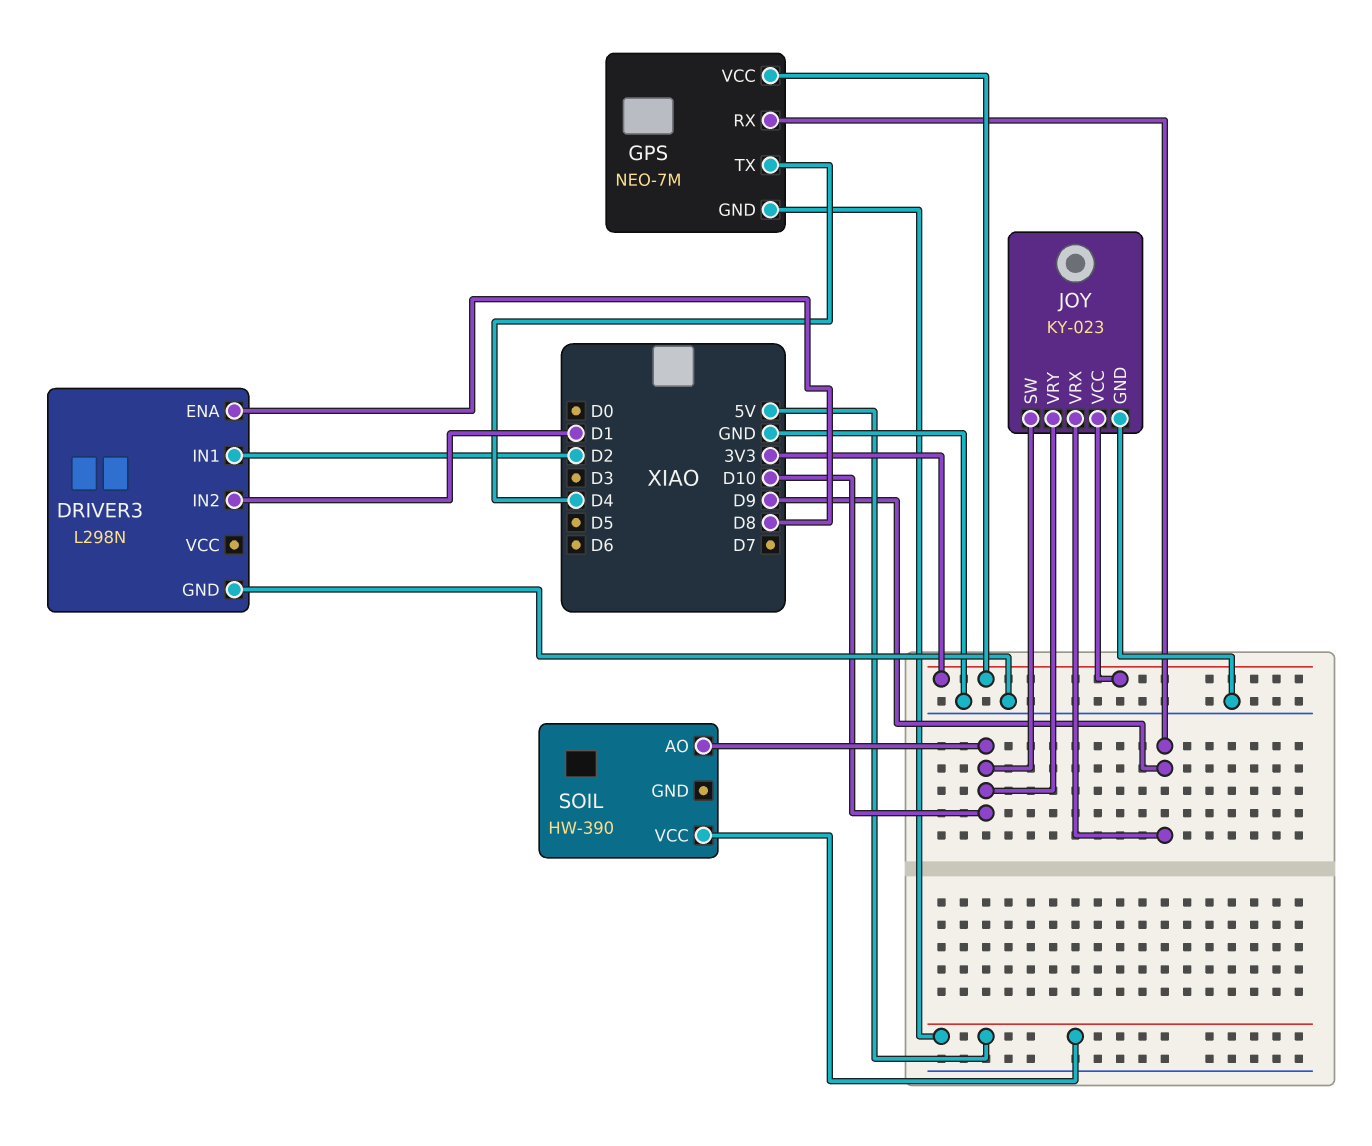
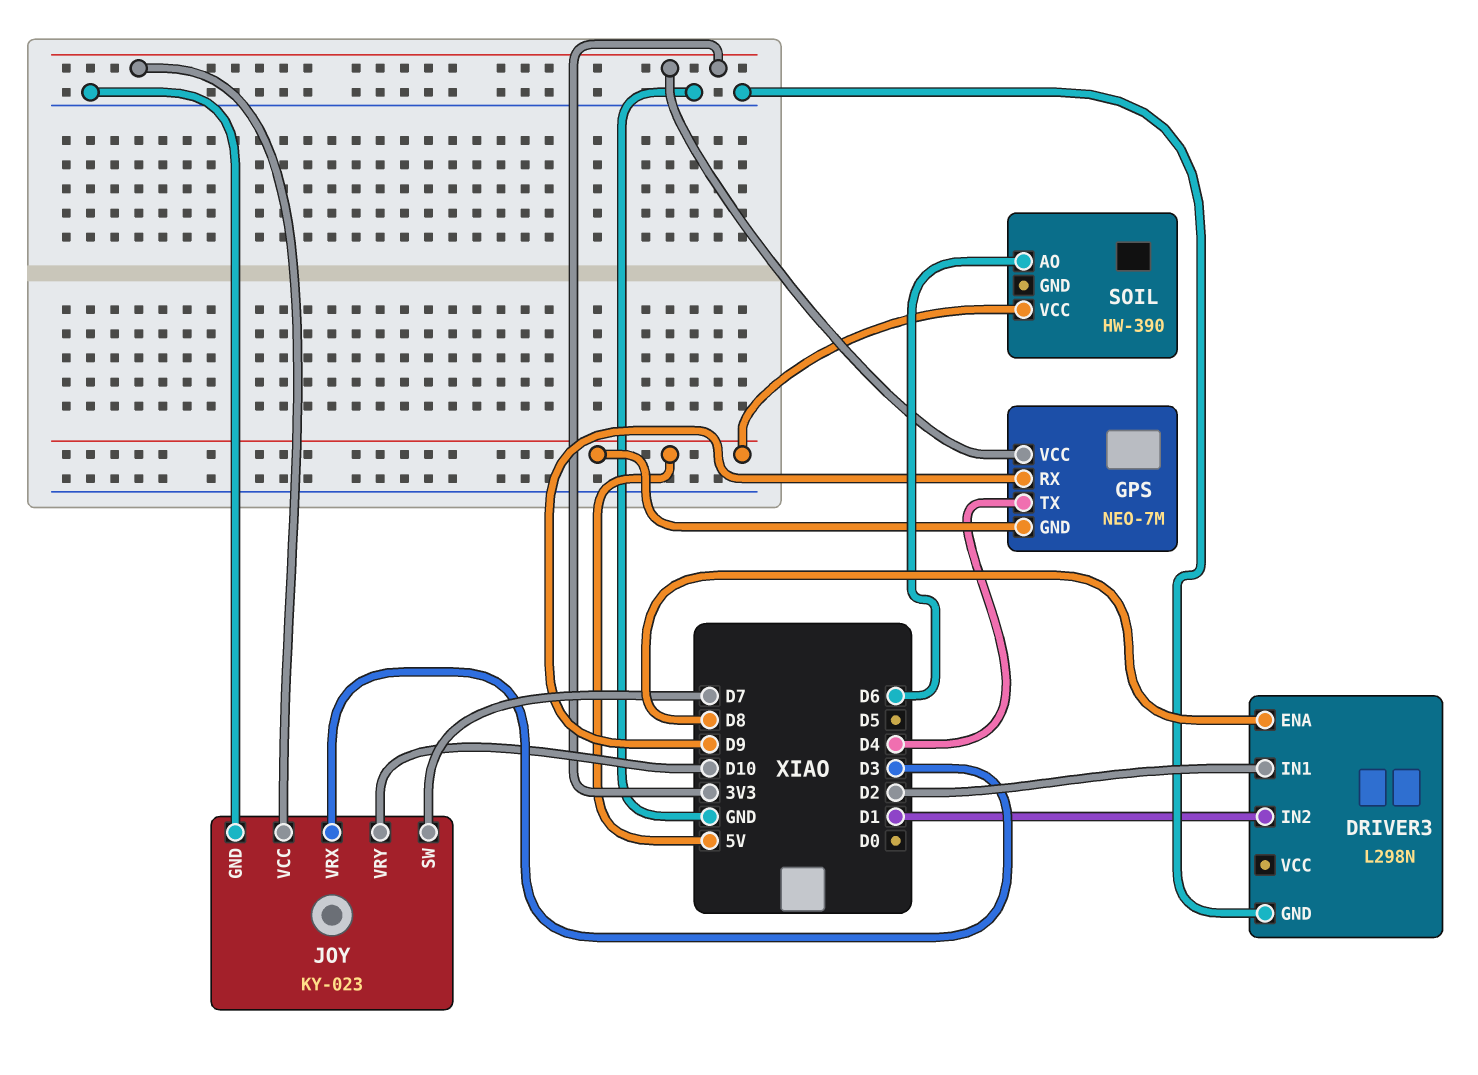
JOY pin SW: D10 -> D7
JOY pin VRX: D9 -> D3
SOIL pin AO: D10 -> D6

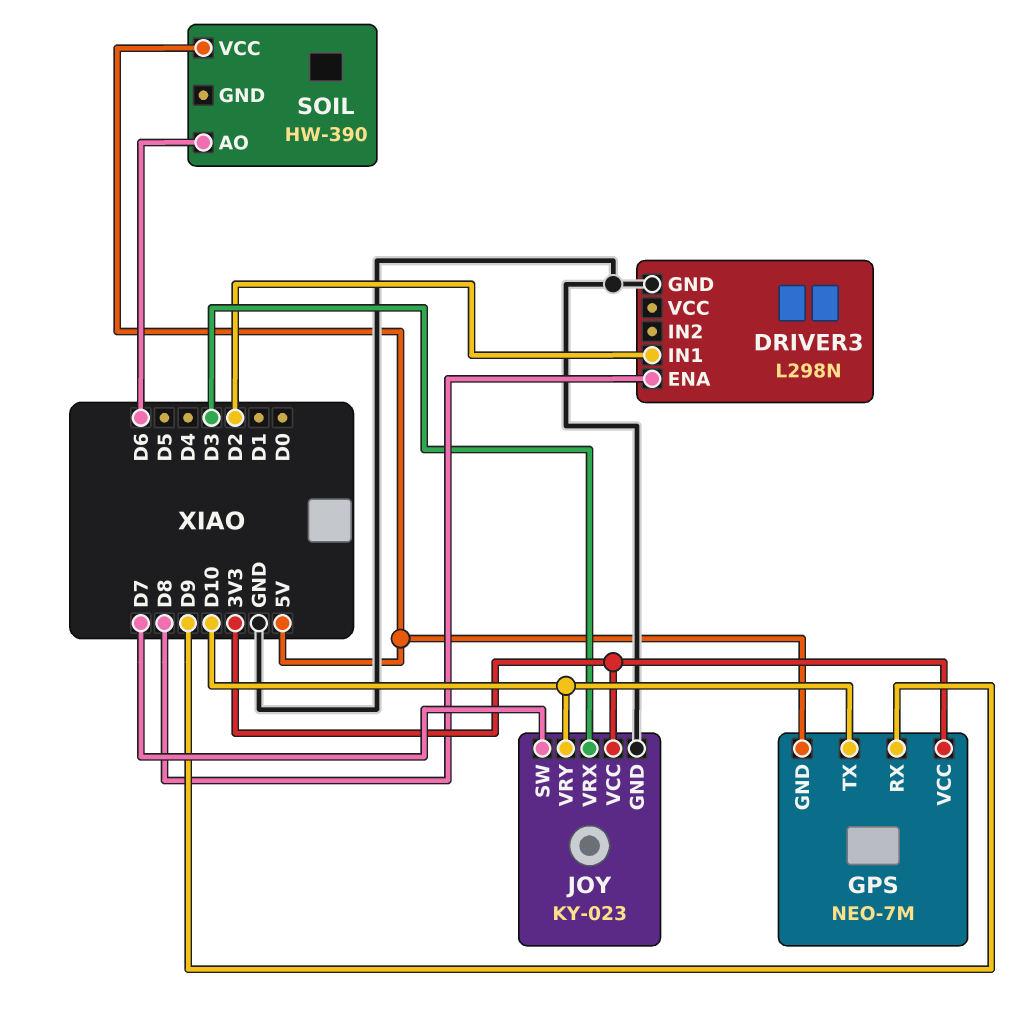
DRIVER3 pin IN2: D1 -> none
GPS pin TX: D4 -> D10

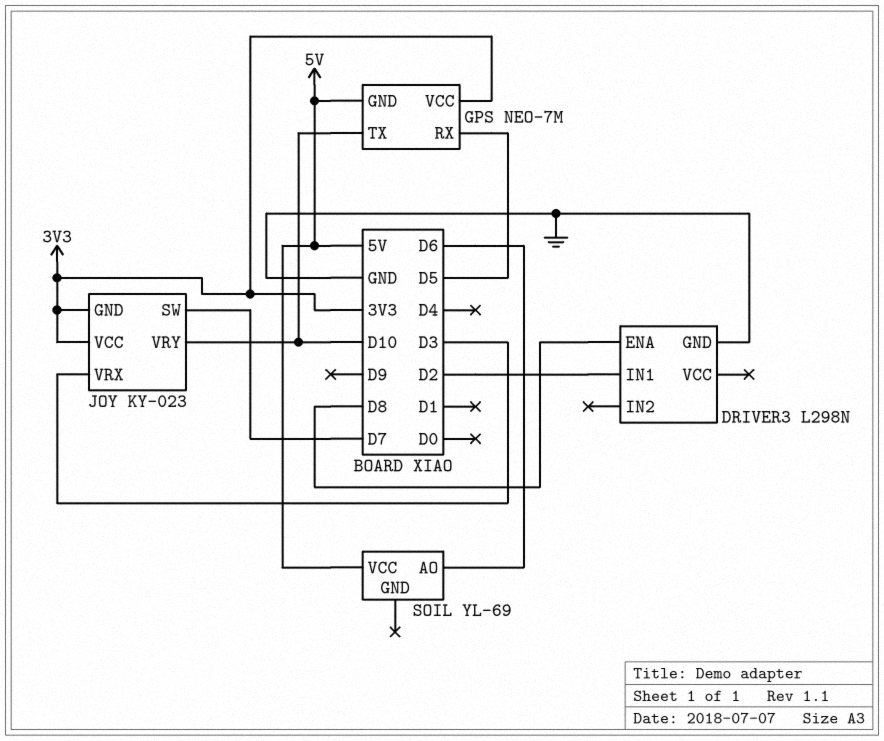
GPS pin RX: D9 -> D5
JOY pin GND: GND -> 3V3
SOIL: HW-390 -> YL-69

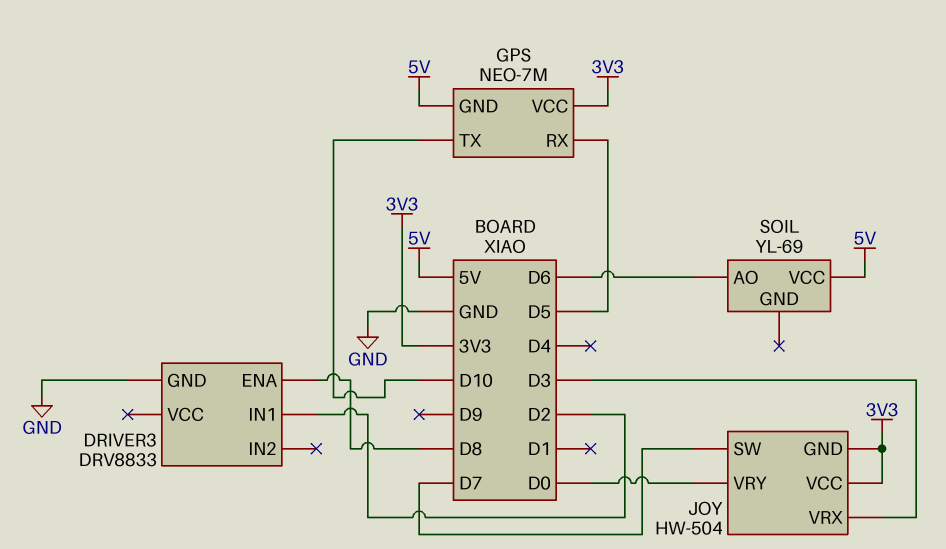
DRIVER3: L298N -> DRV8833
JOY: KY-023 -> HW-504
JOY pin VRY: D10 -> D0

